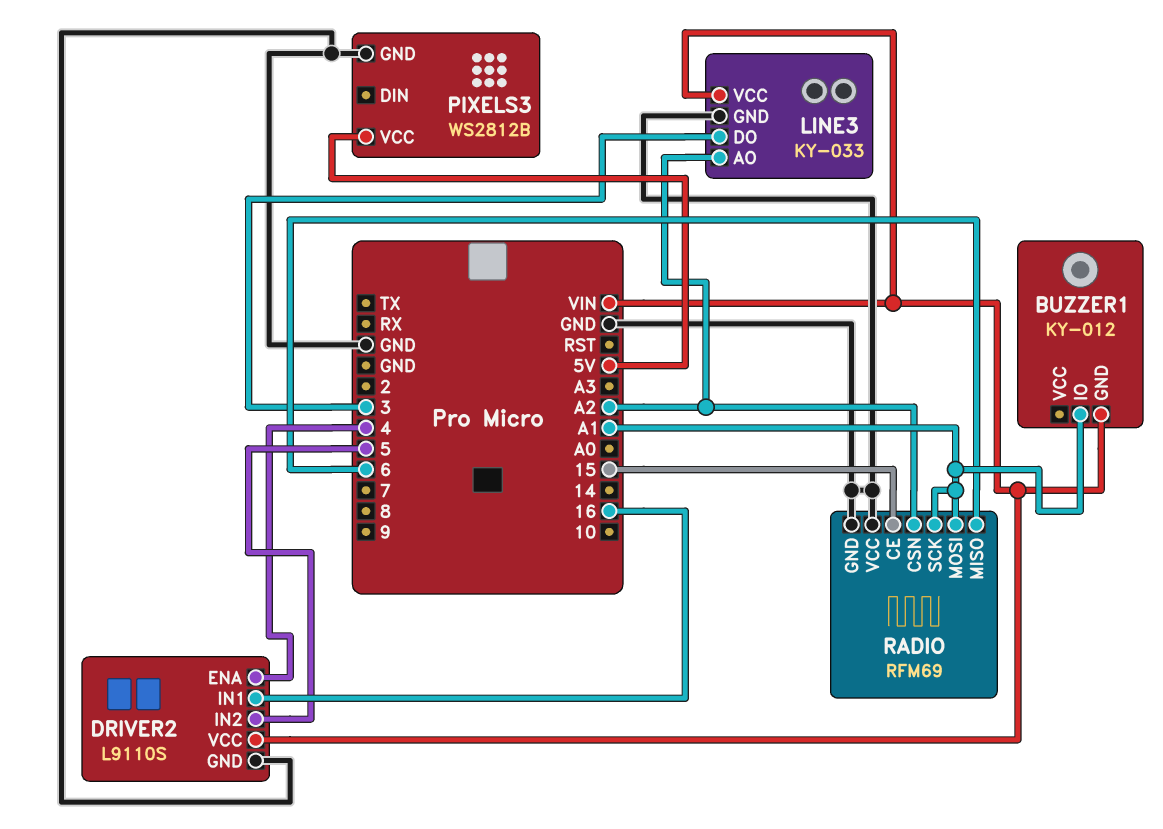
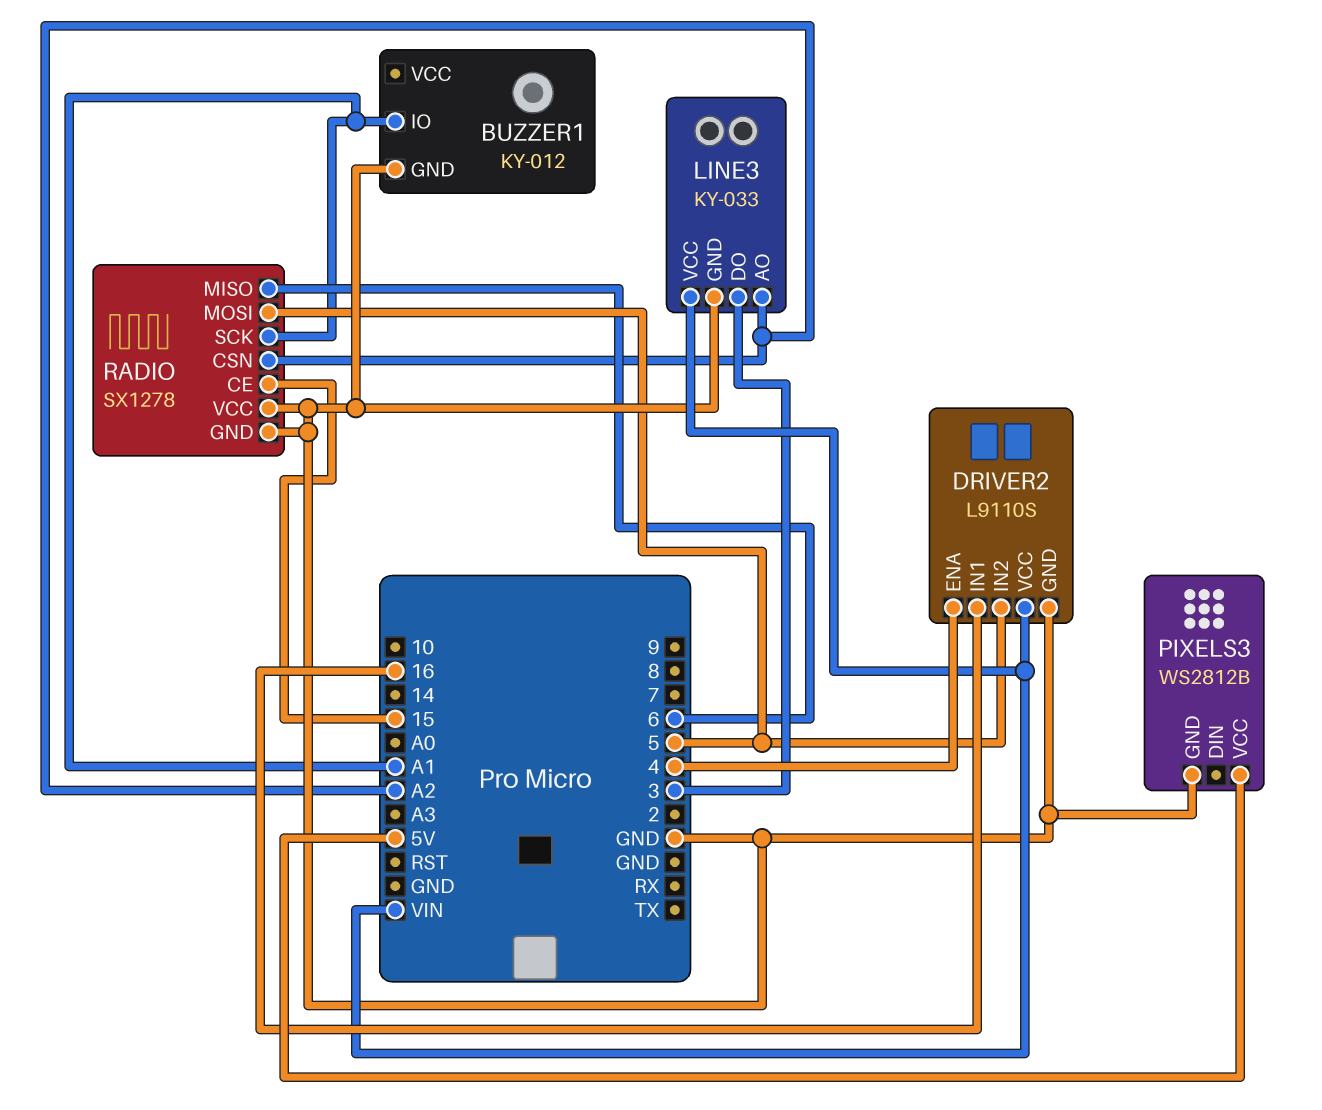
BUZZER1 pin GND: VIN -> GND
RADIO: RFM69 -> SX1278
RADIO pin MOSI: A1 -> 5

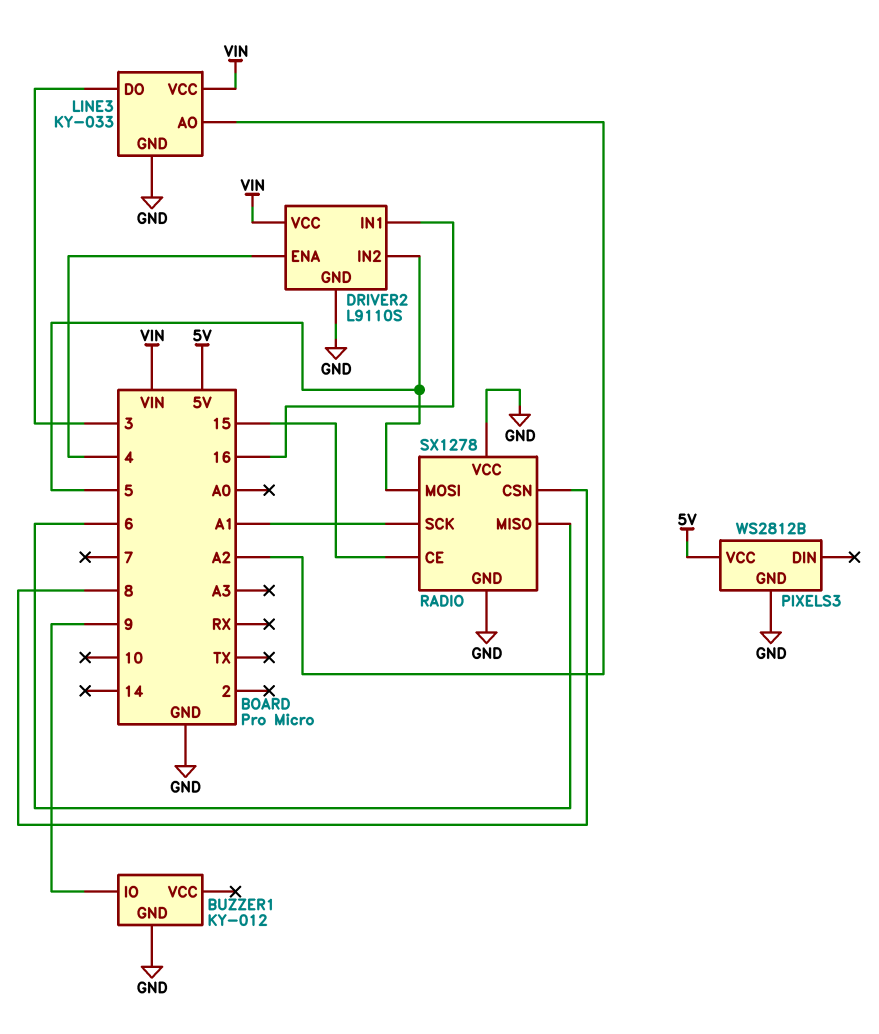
BUZZER1 pin IO: A1 -> 9
RADIO pin CSN: A2 -> 8

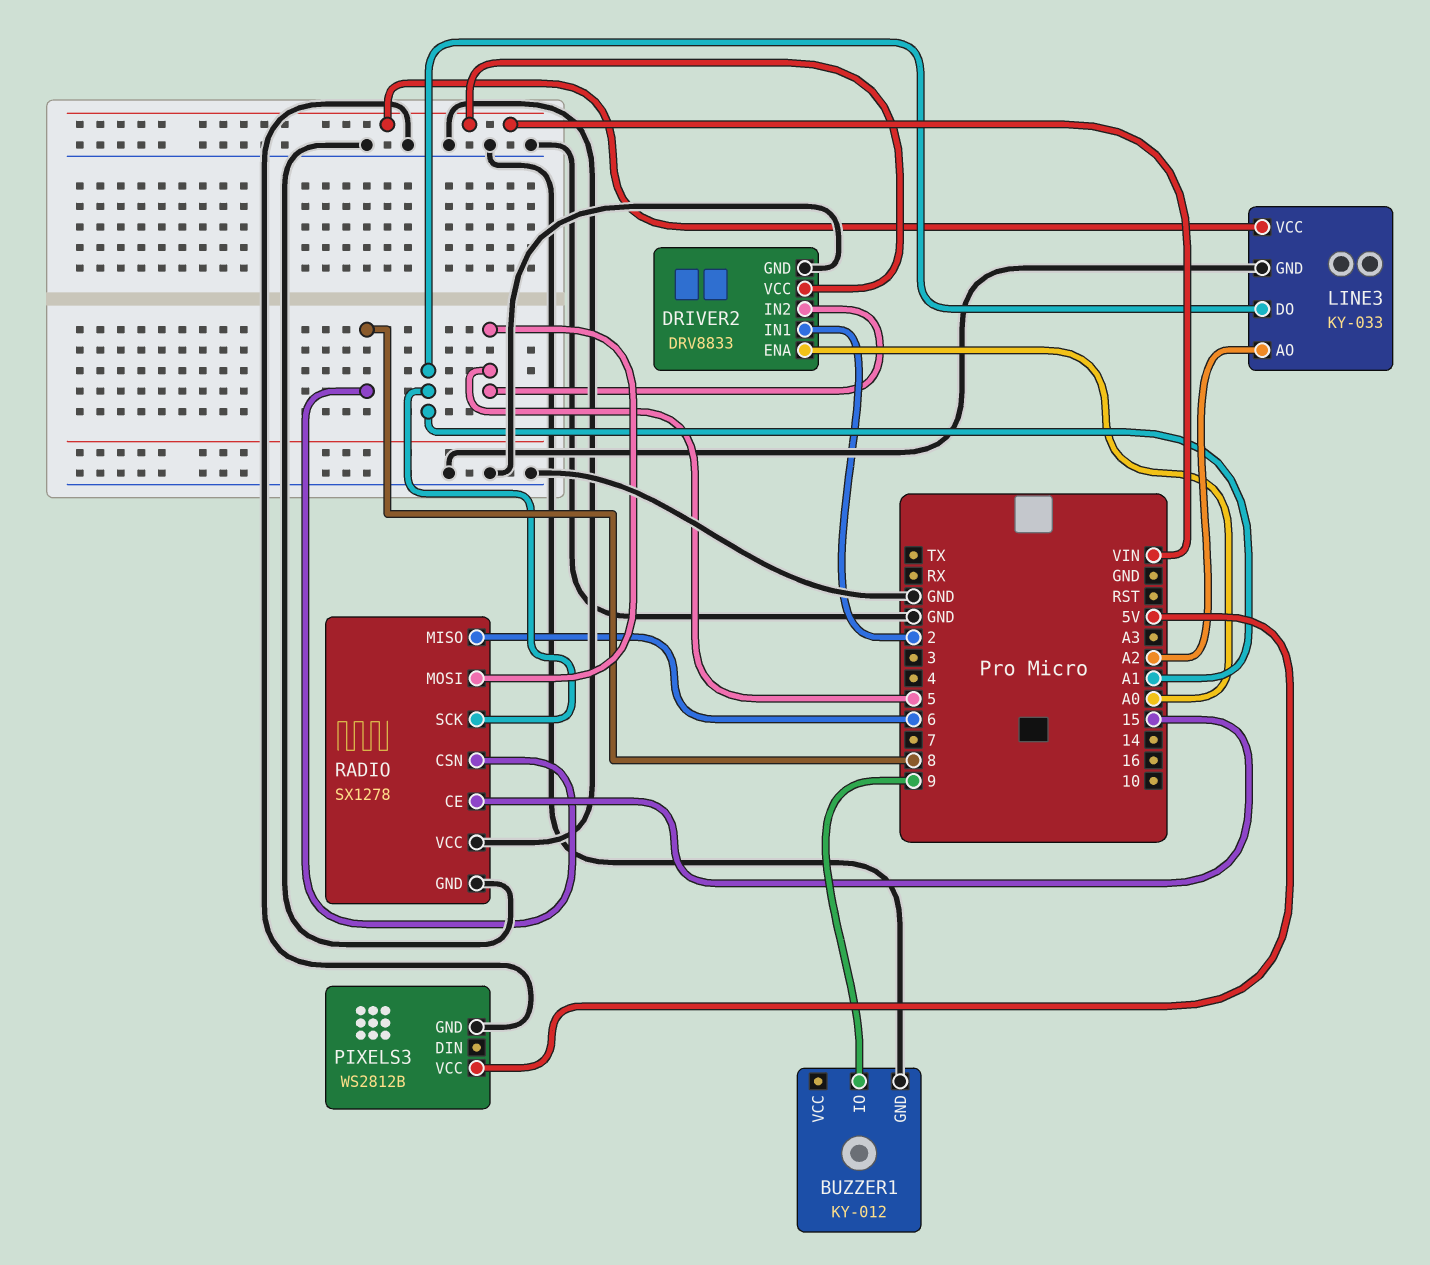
DRIVER2: L9110S -> DRV8833
DRIVER2 pin ENA: 4 -> A0
DRIVER2 pin IN1: 16 -> 2
LINE3 pin DO: 3 -> A1

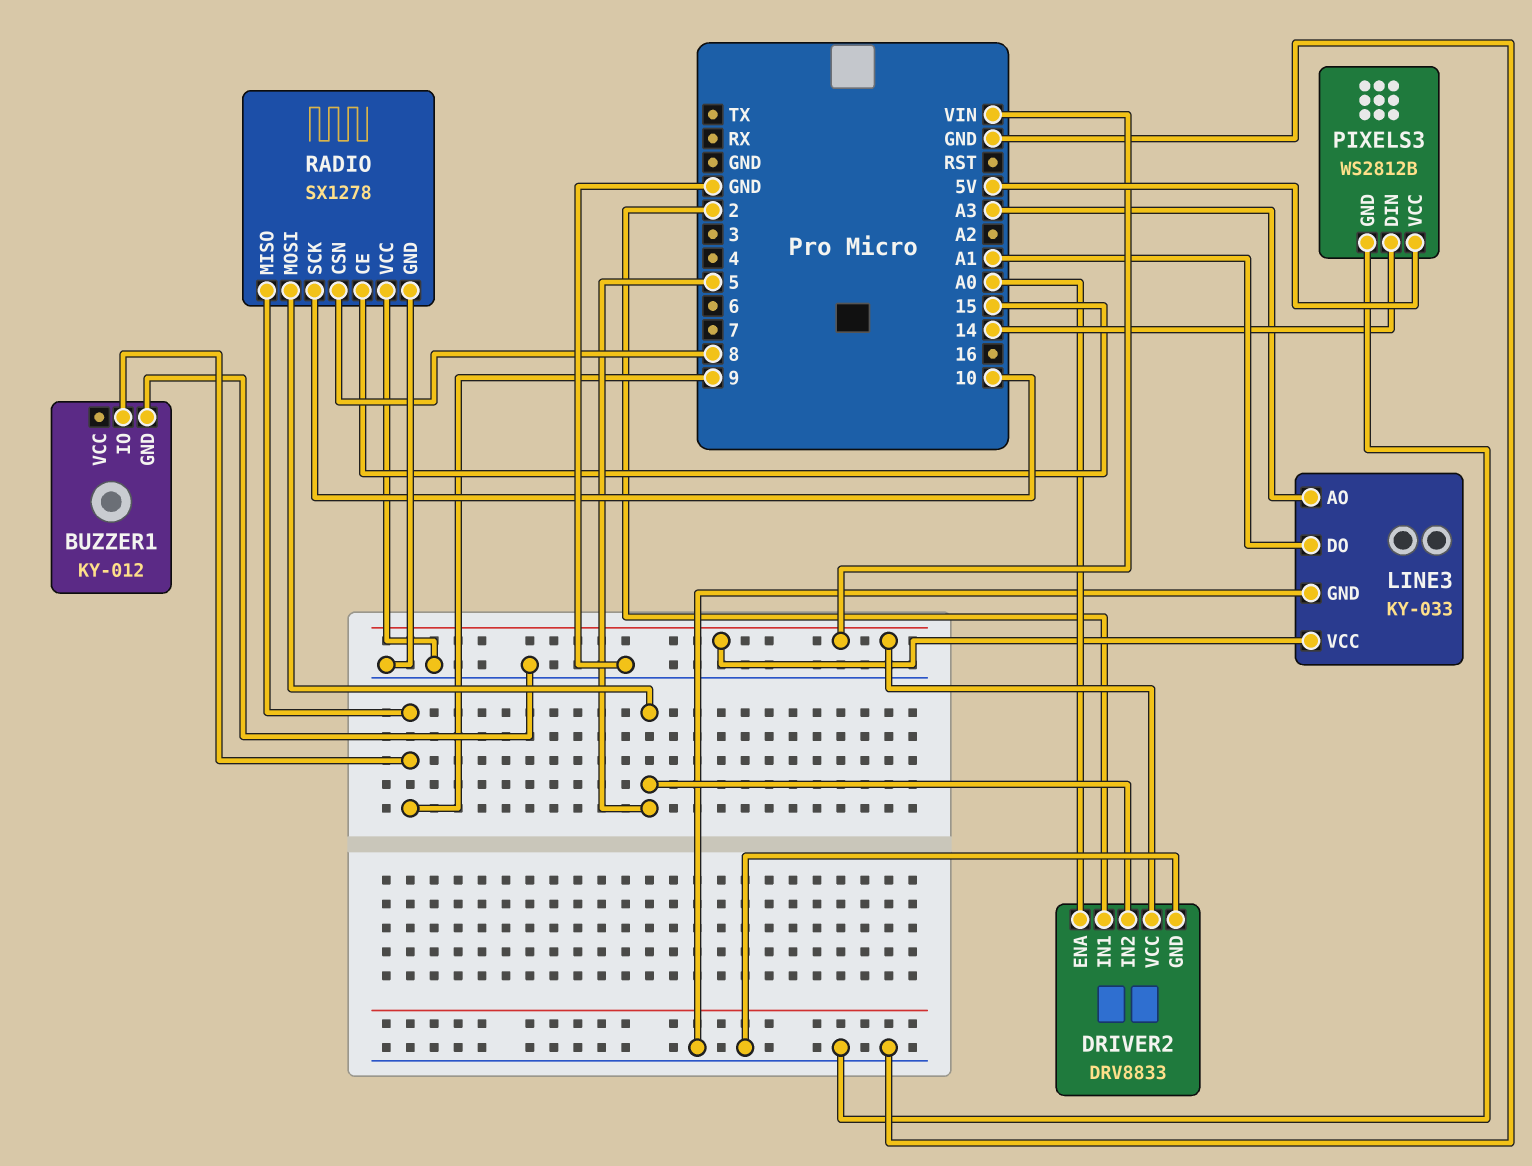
LINE3 pin AO: A2 -> A3
PIXELS3 pin DIN: none -> 14
RADIO pin MISO: 6 -> 9
RADIO pin SCK: A1 -> 10

